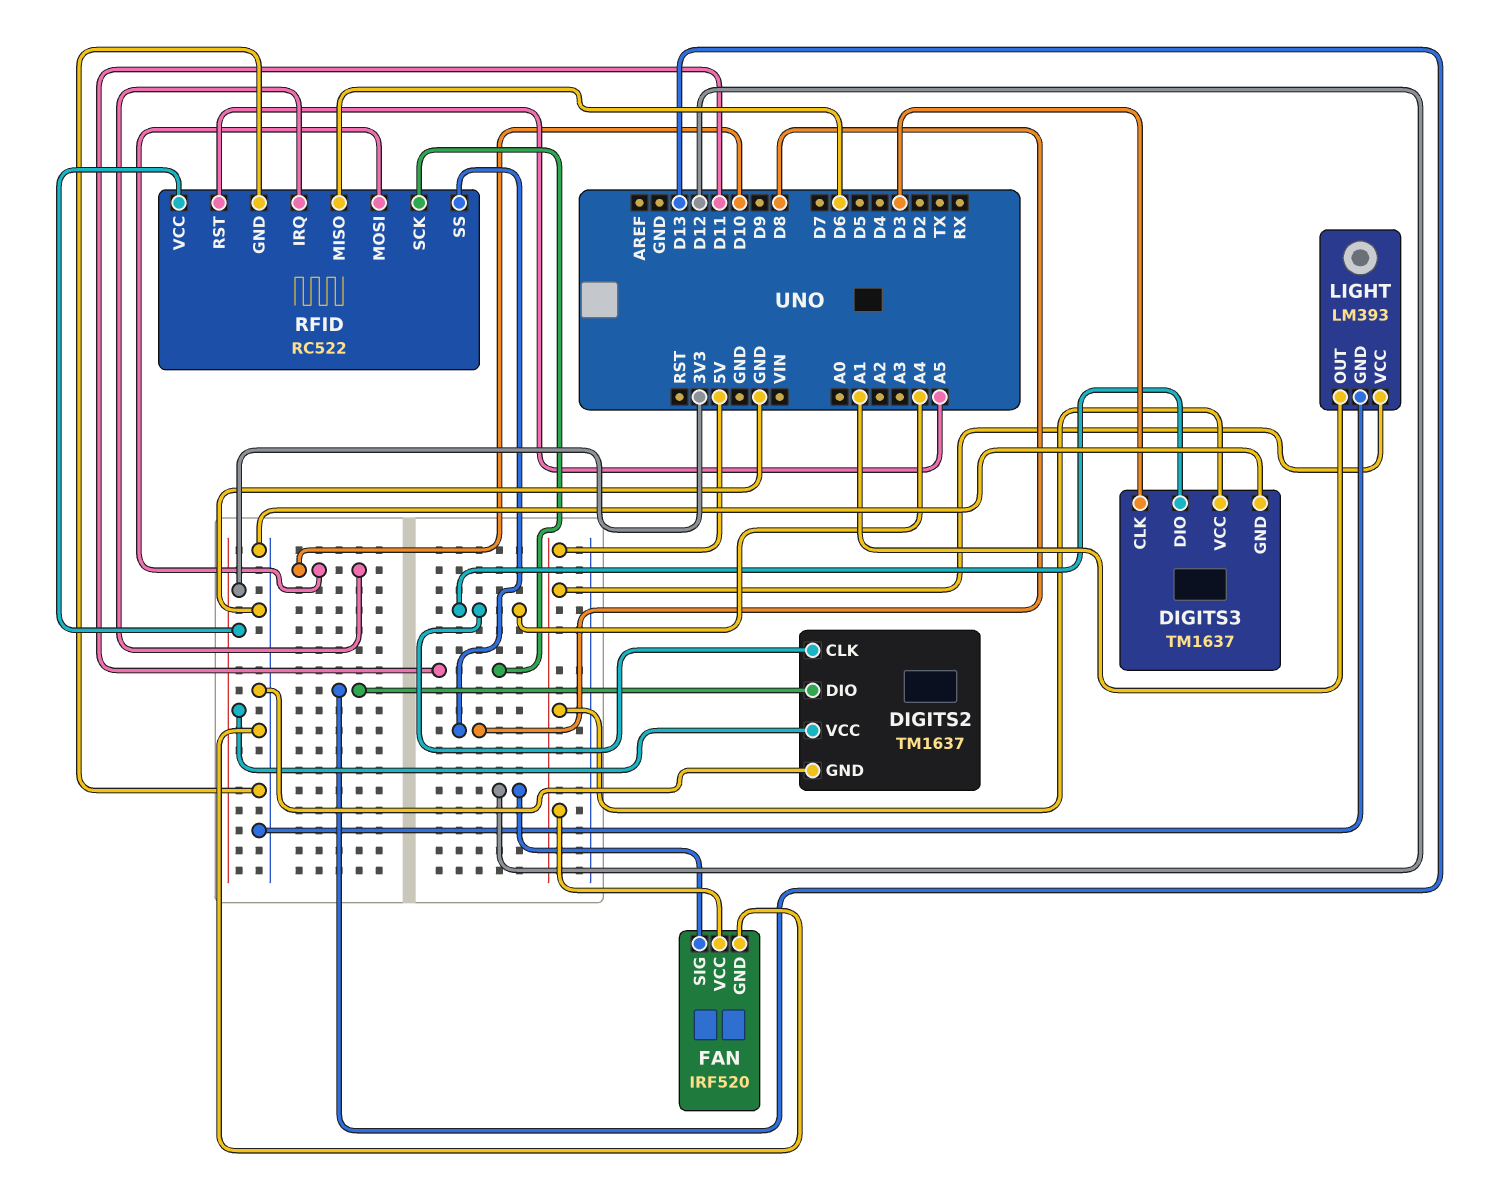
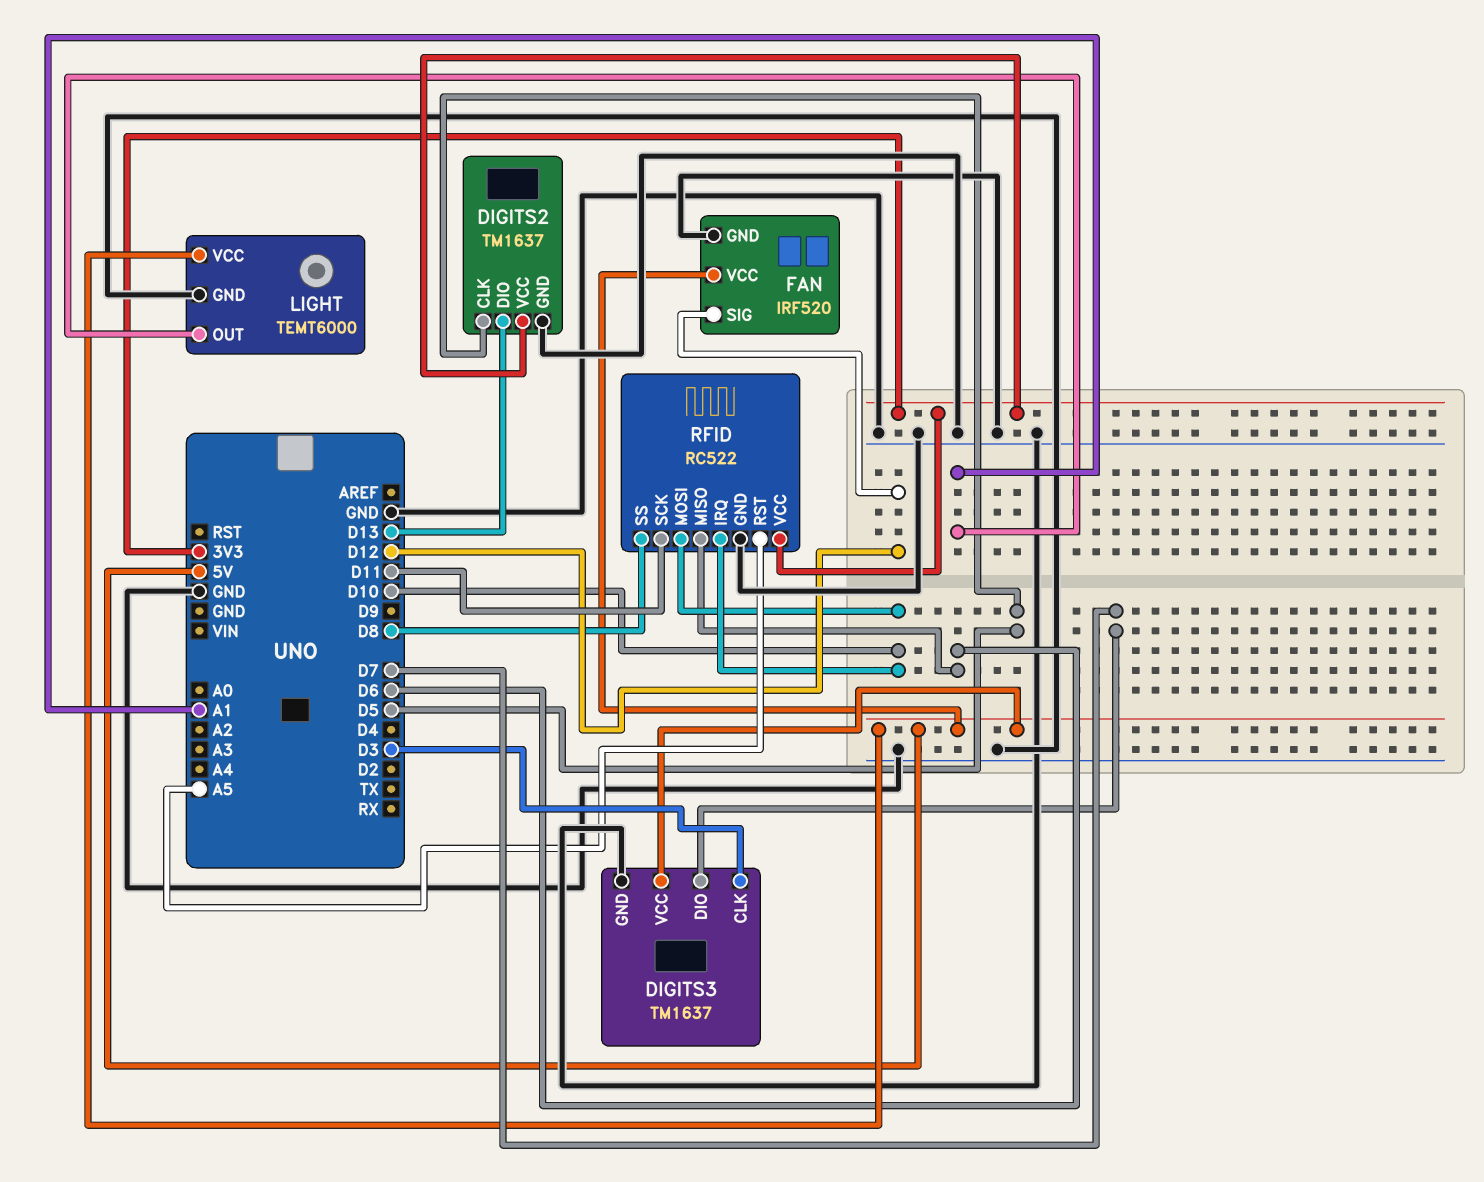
DIGITS2 pin CLK: A4 -> D5
DIGITS3 pin DIO: A4 -> D7
LIGHT: LM393 -> TEMT6000

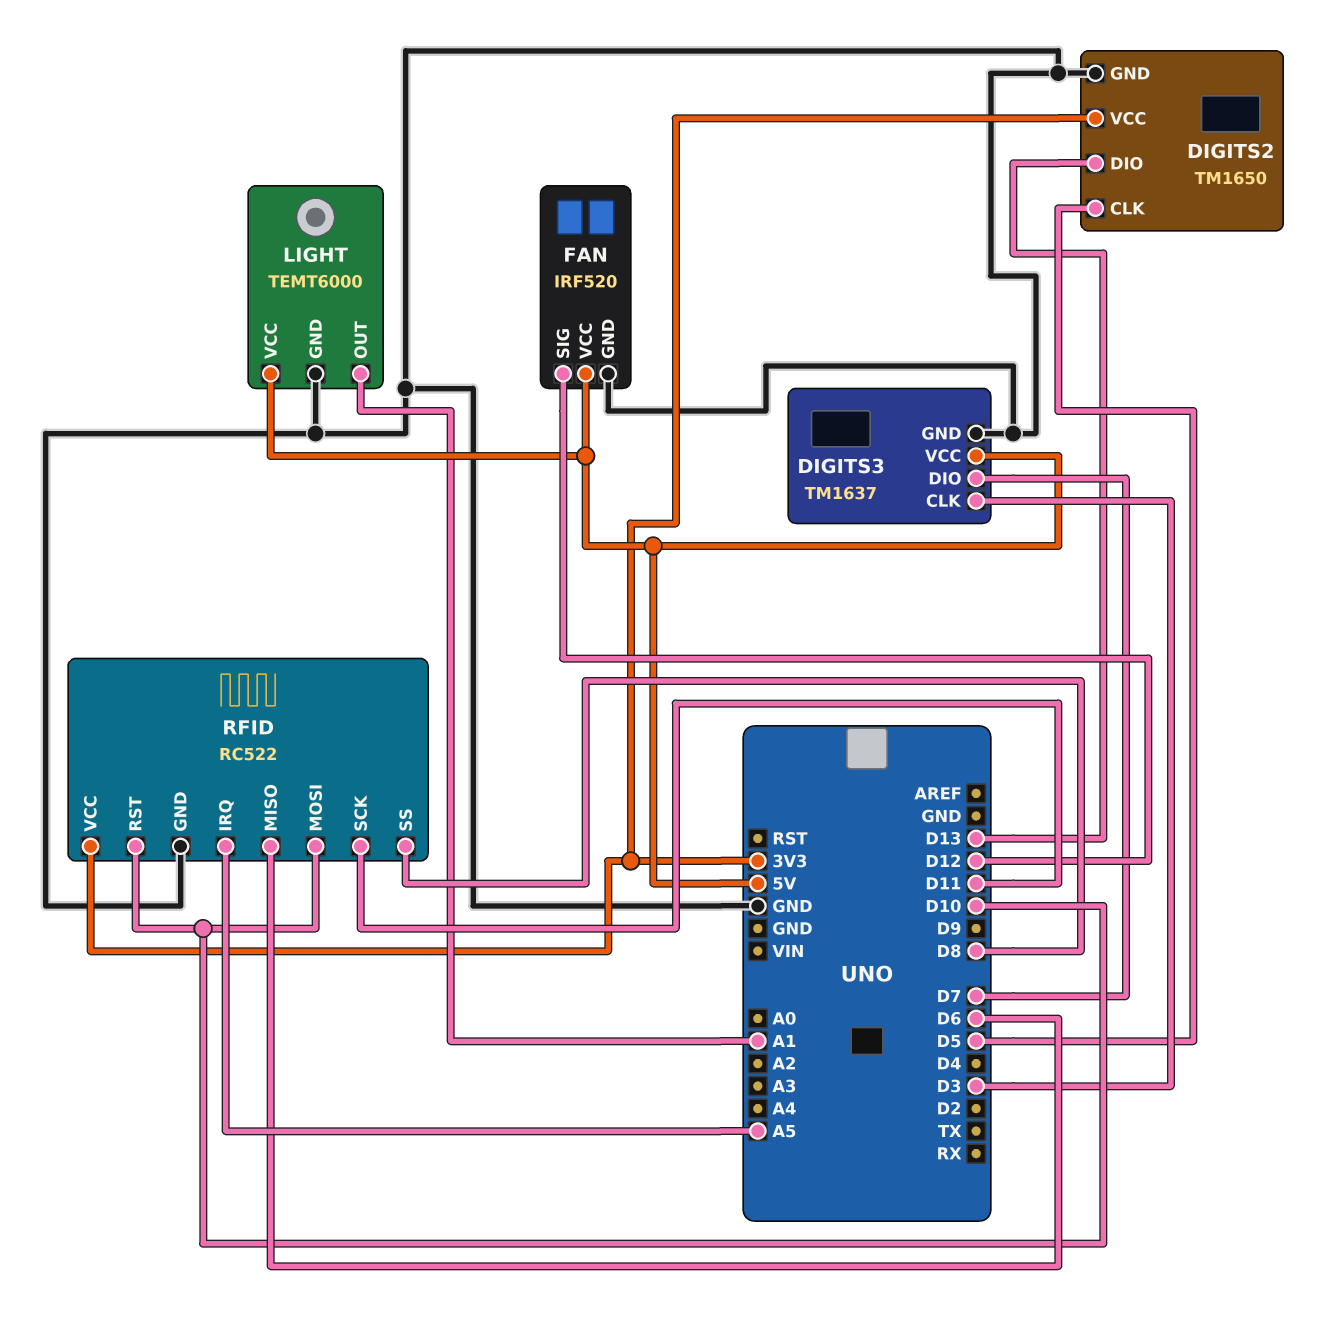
DIGITS2: TM1637 -> TM1650
RFID pin IRQ: D10 -> A5
RFID pin RST: A5 -> D10

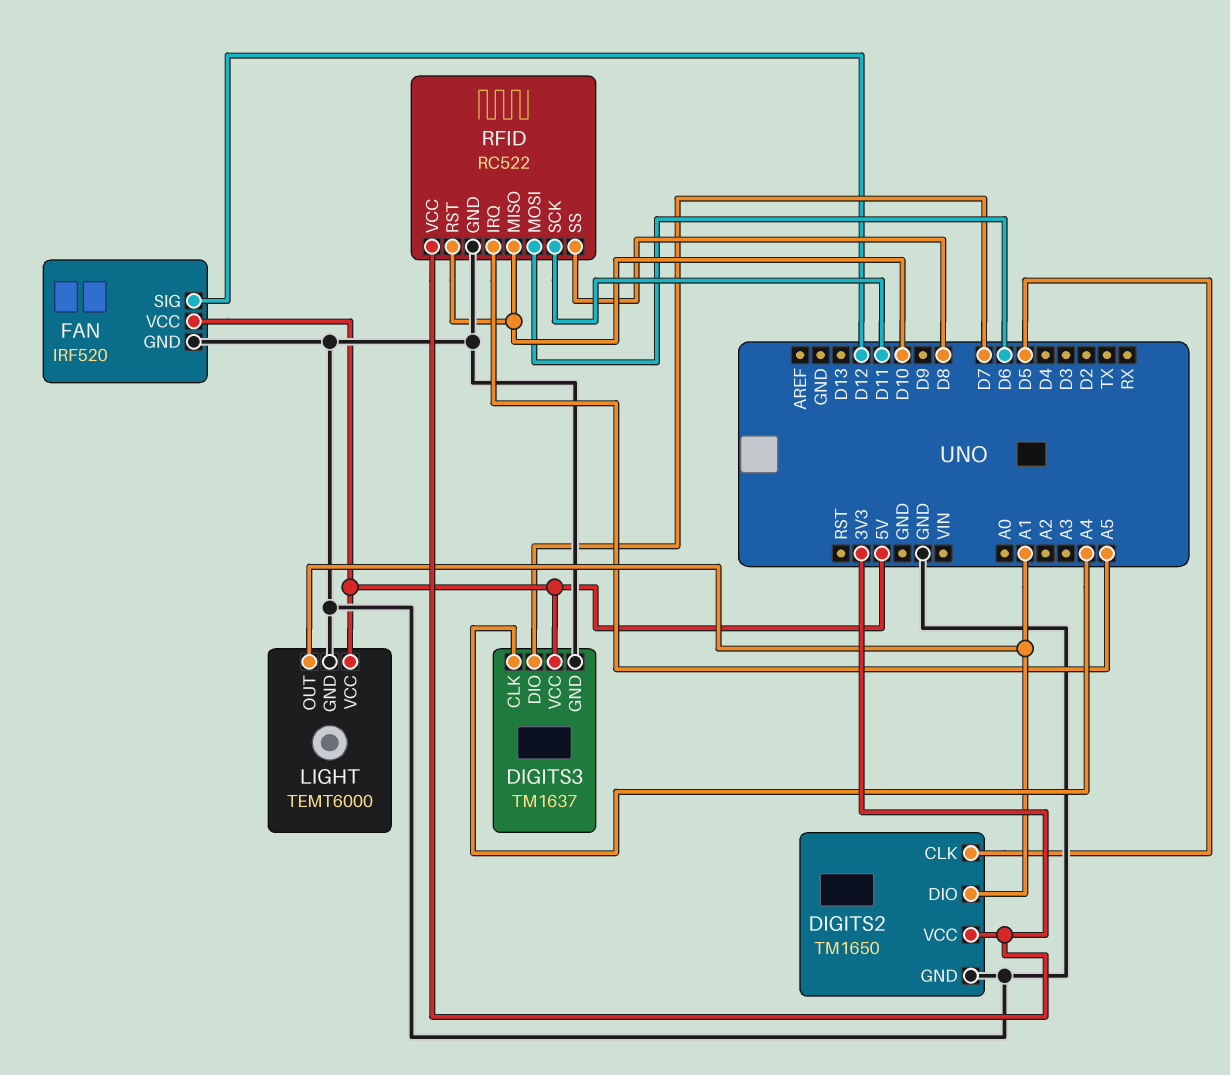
DIGITS2 pin DIO: D13 -> A1
DIGITS3 pin CLK: D3 -> A4
RFID pin MISO: D6 -> D10
RFID pin MOSI: D10 -> D6

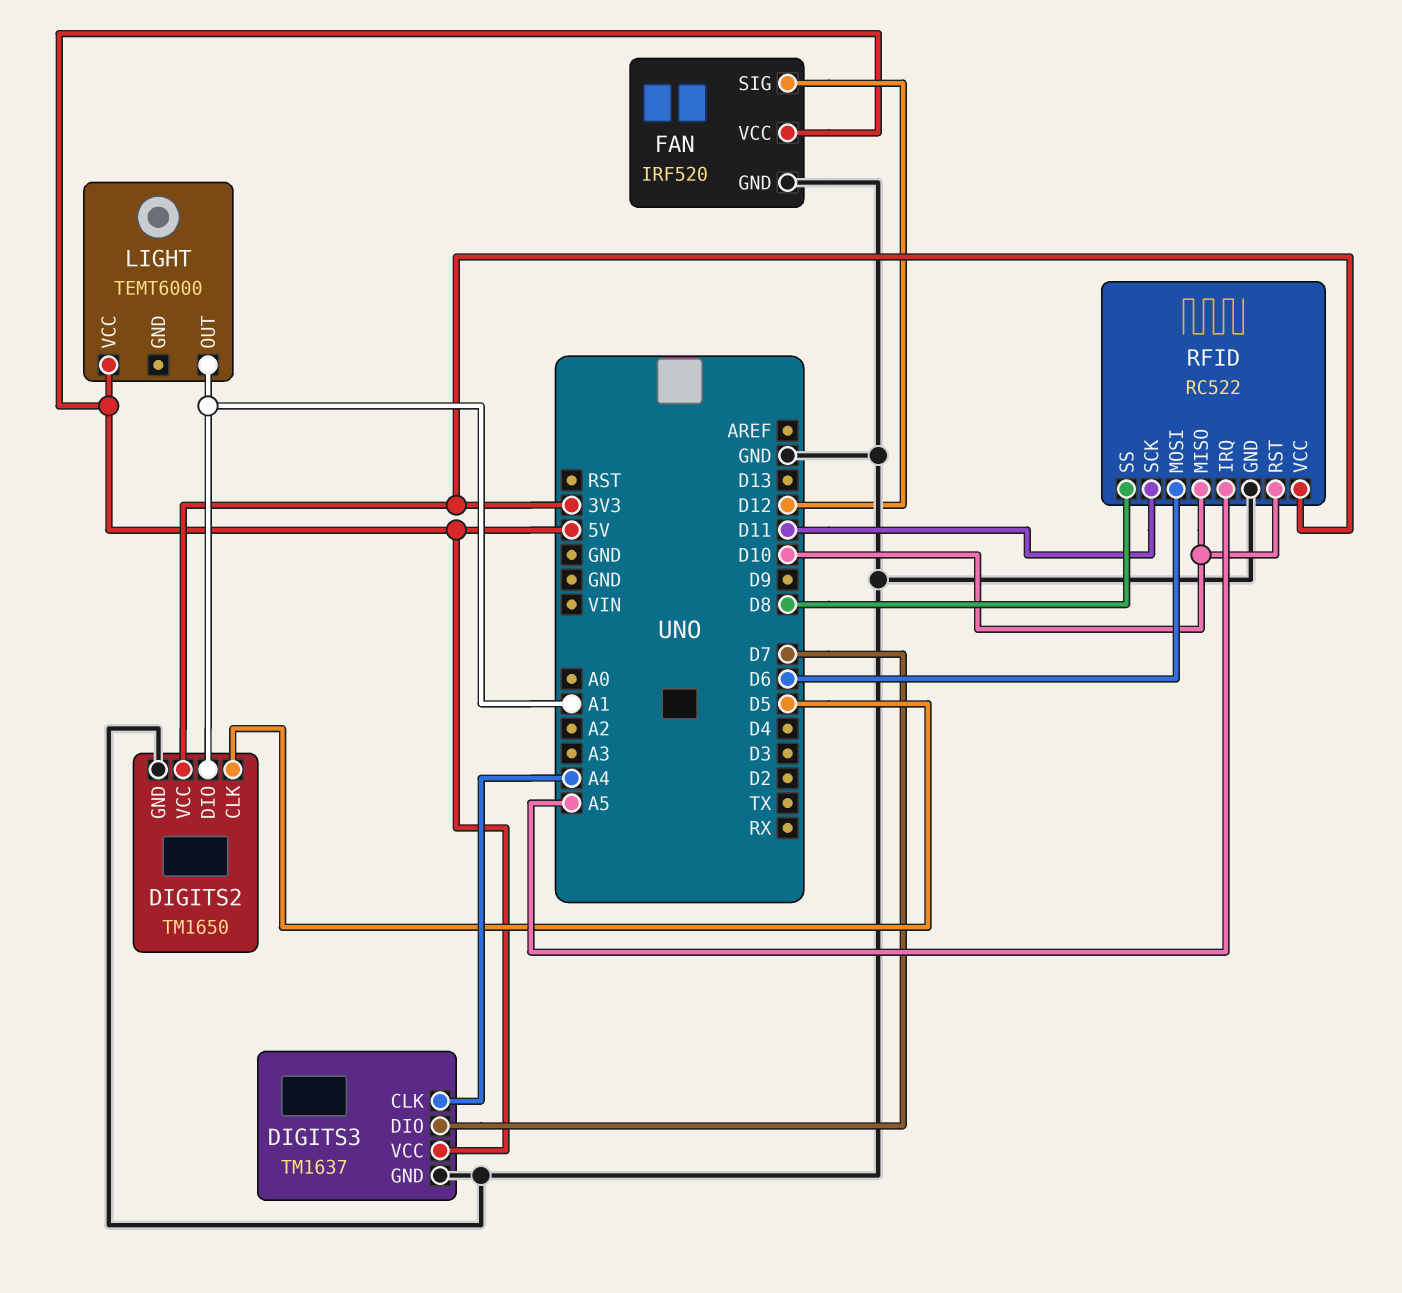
LIGHT pin GND: GND -> none

